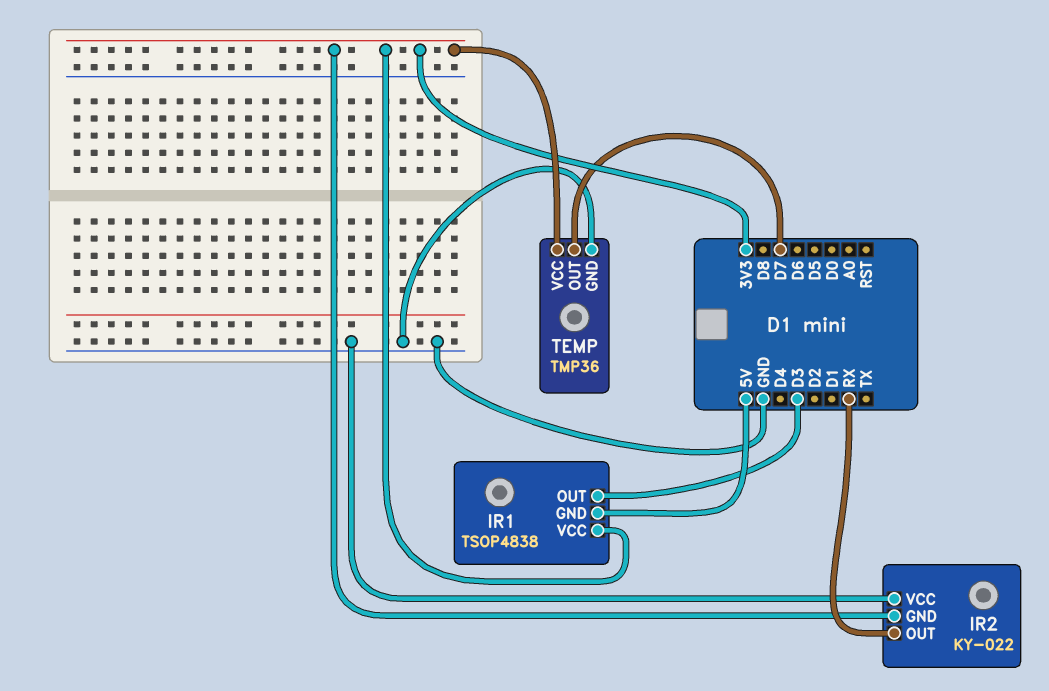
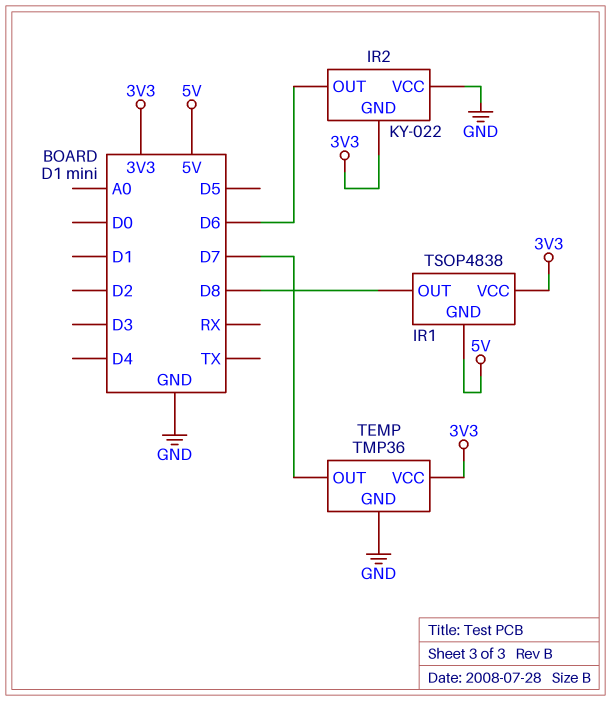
IR1 pin OUT: D3 -> D8
IR2 pin OUT: RX -> D6

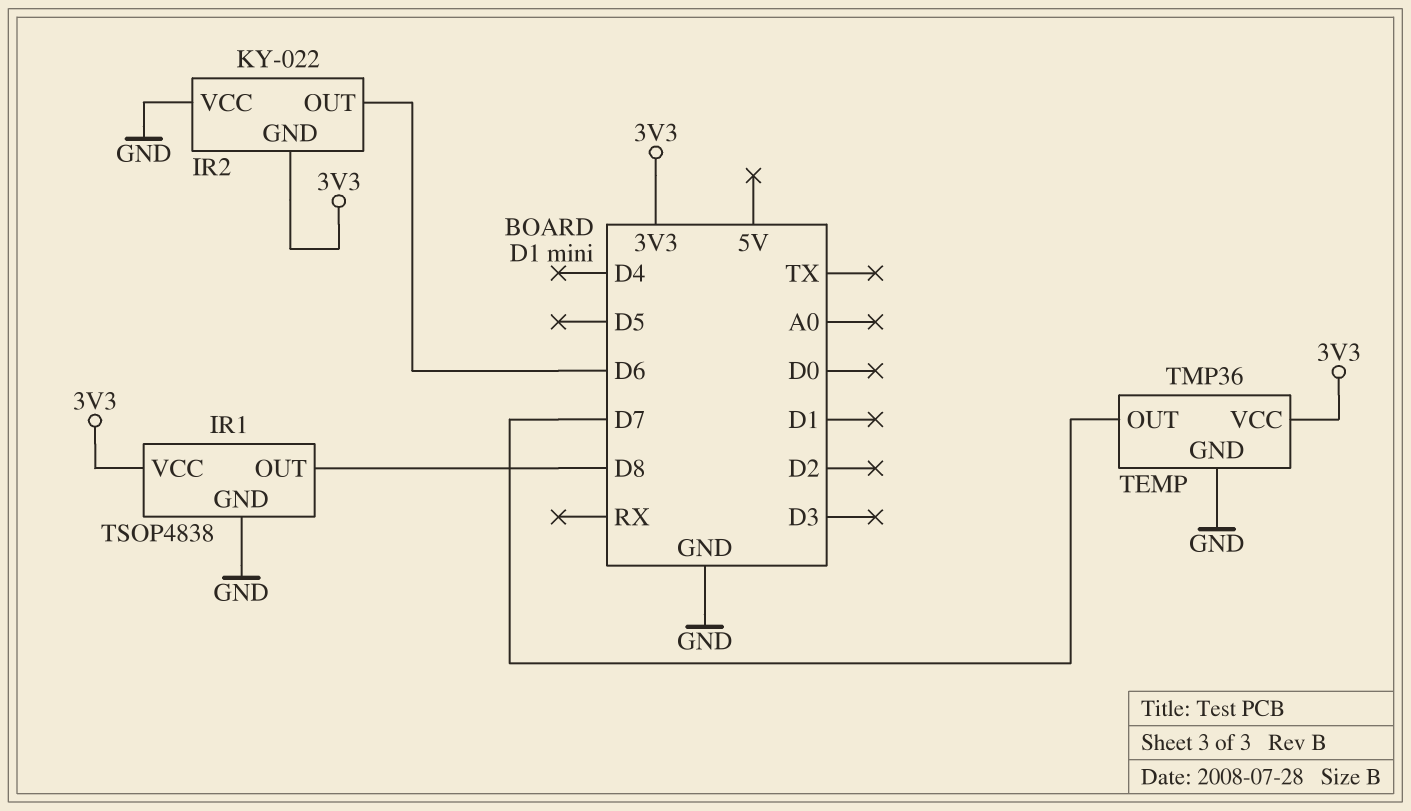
IR1 pin GND: 5V -> GND

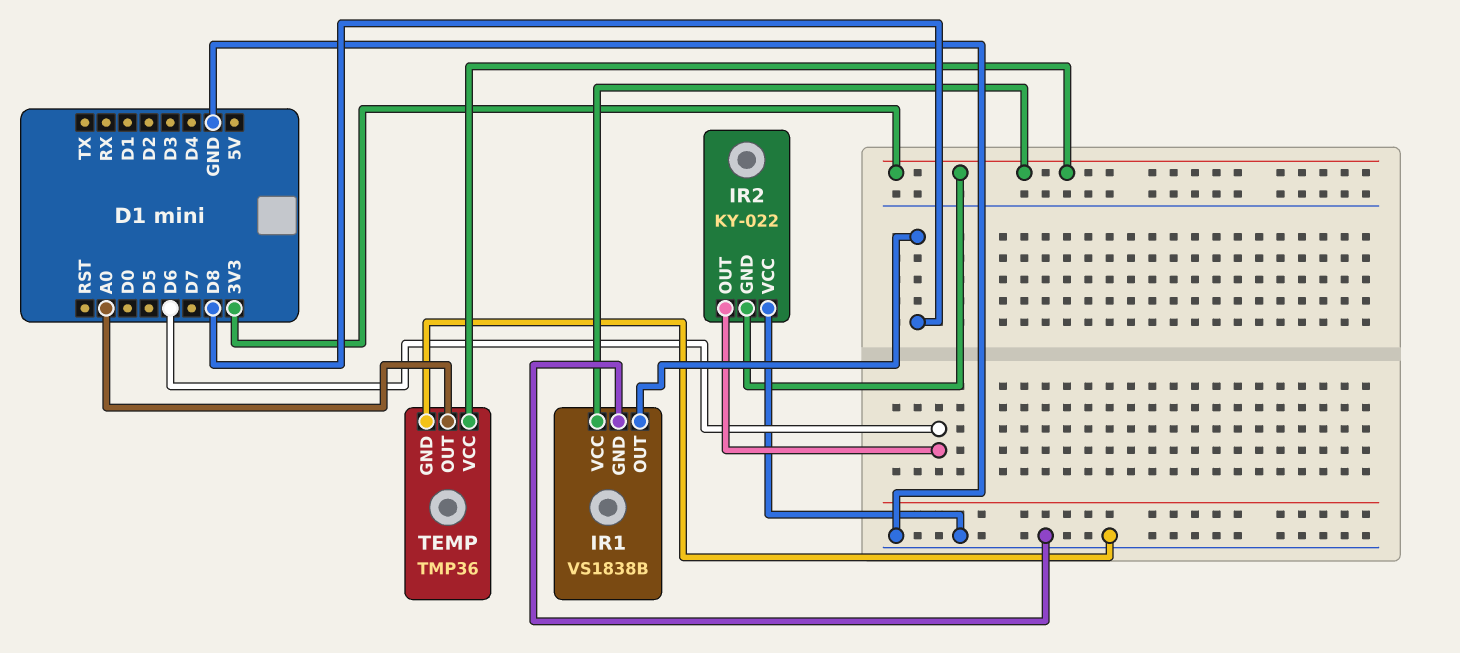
IR1: TSOP4838 -> VS1838B
TEMP pin OUT: D7 -> A0

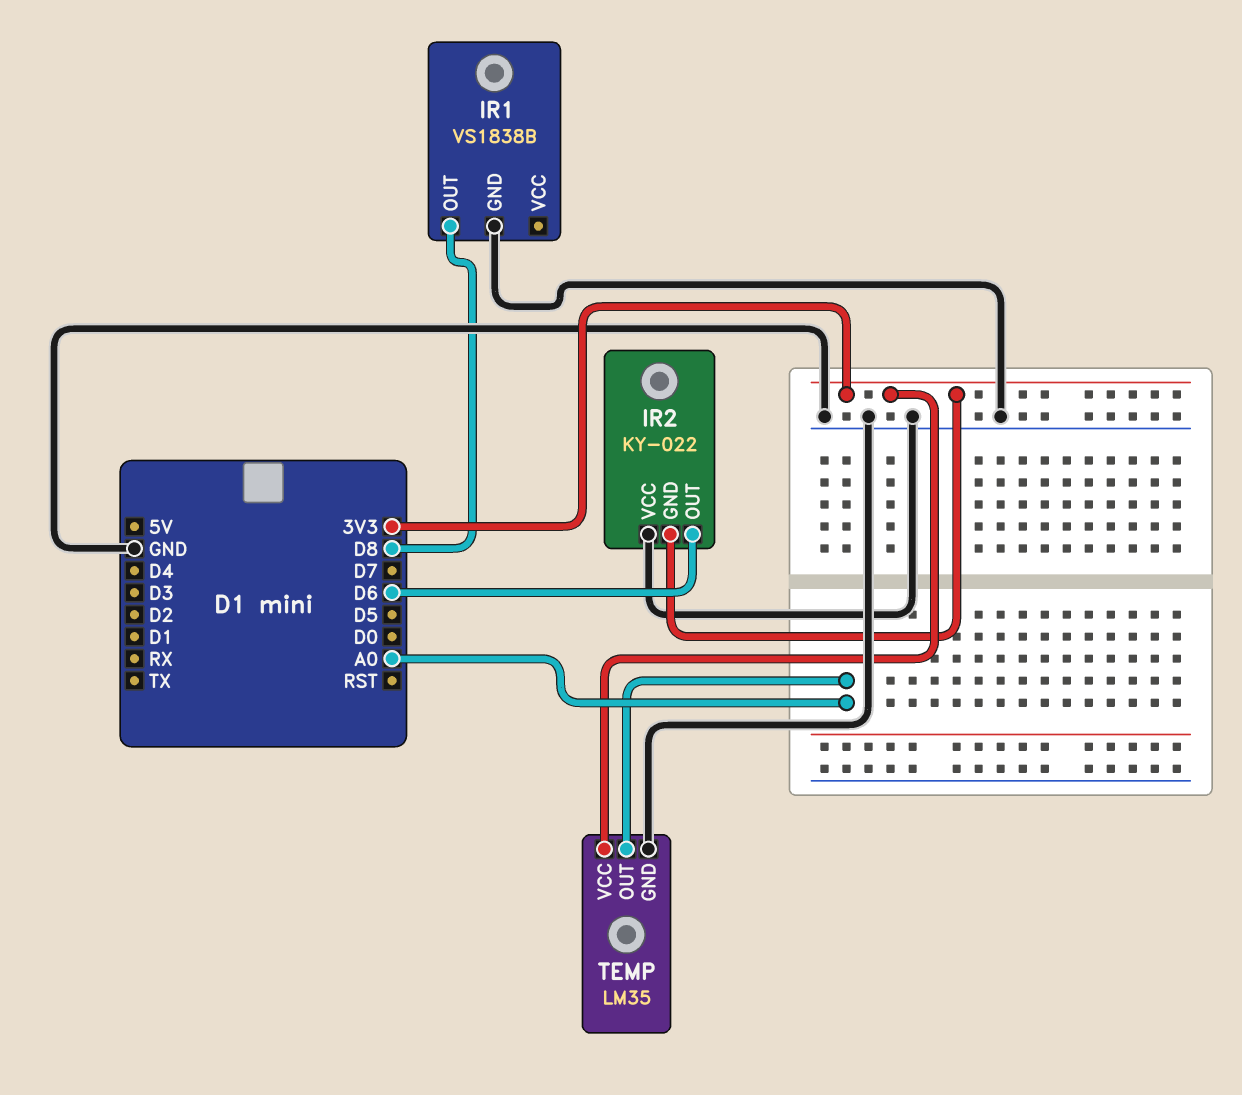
IR1 pin VCC: 3V3 -> none
TEMP: TMP36 -> LM35

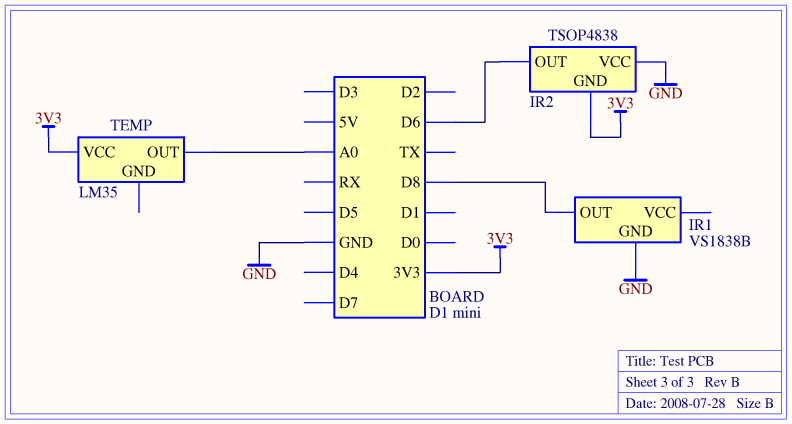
IR2: KY-022 -> TSOP4838
TEMP pin GND: GND -> none

